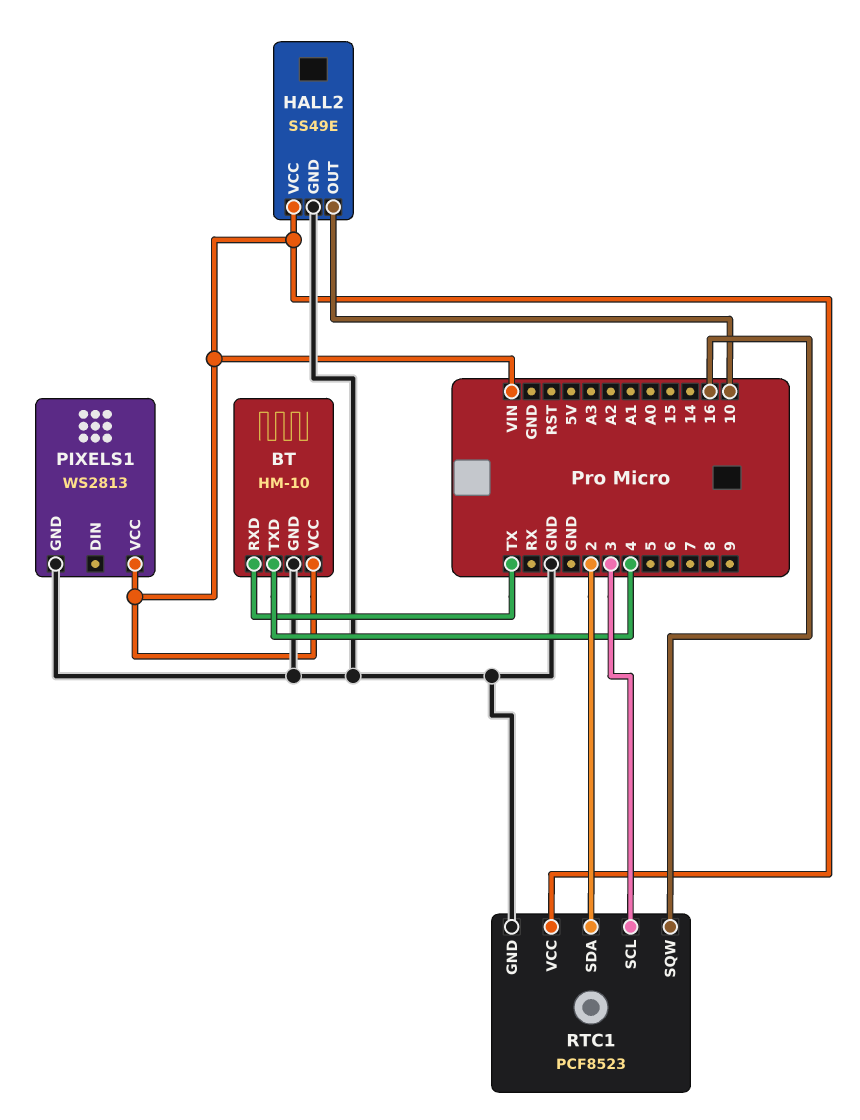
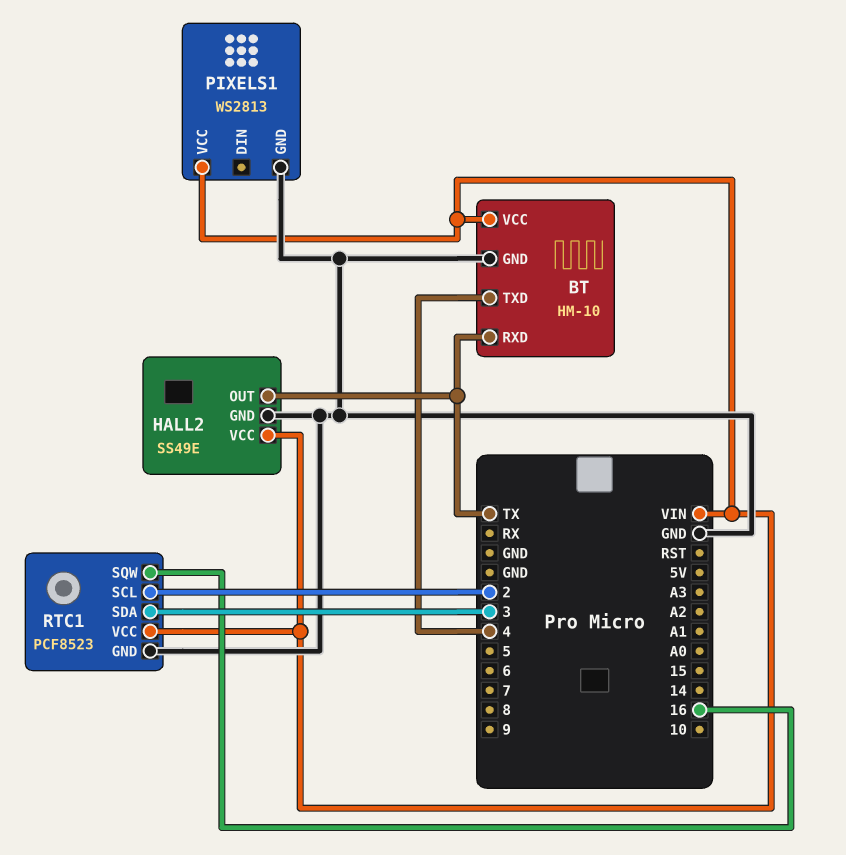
HALL2 pin OUT: 10 -> TX
RTC1 pin SCL: 3 -> 2
RTC1 pin SDA: 2 -> 3

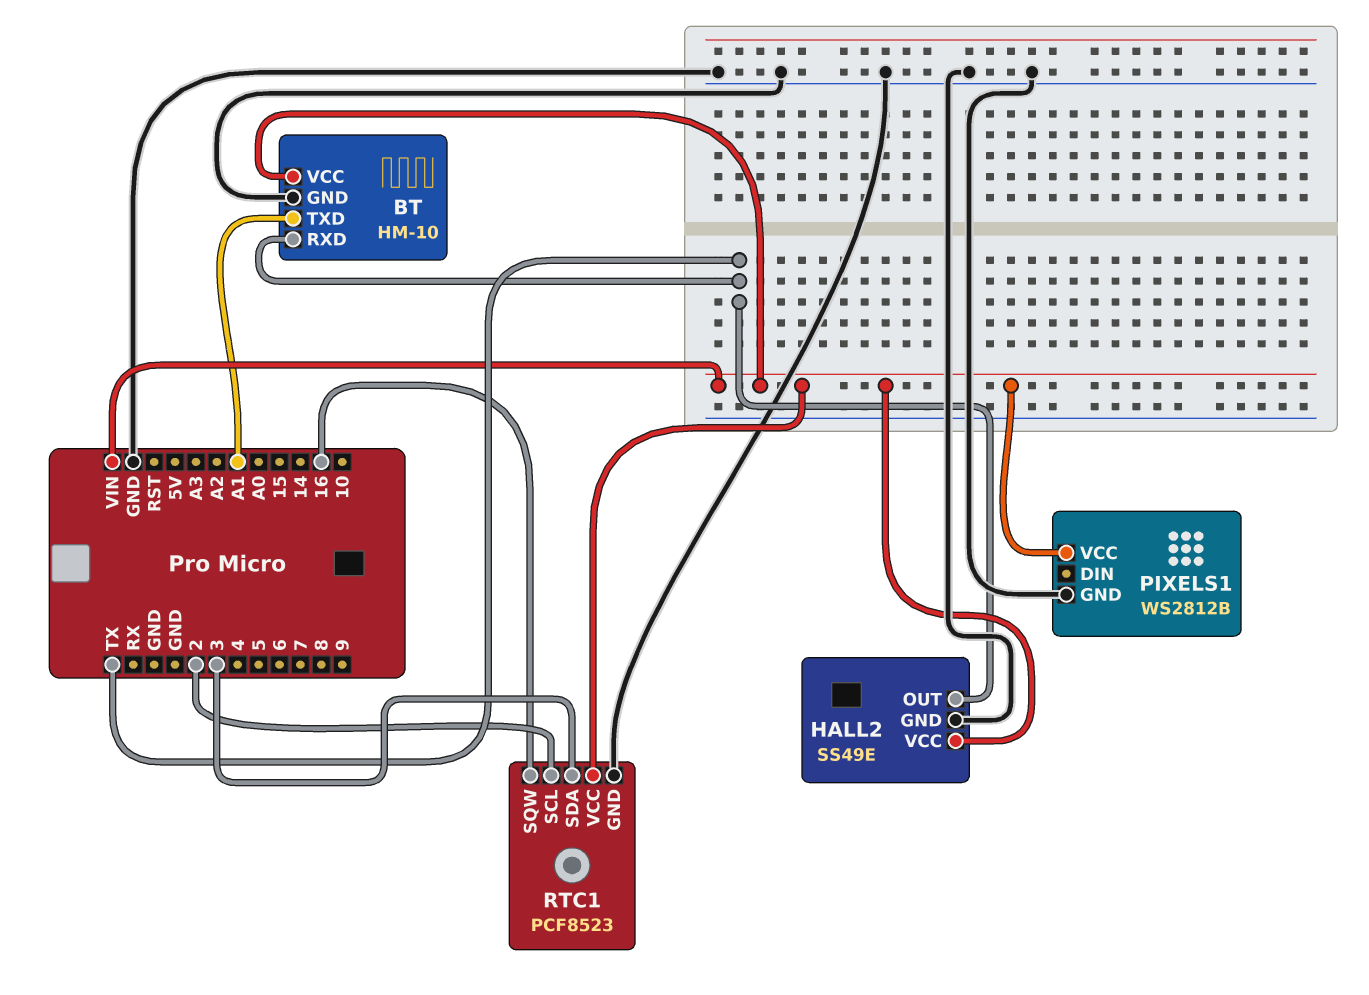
BT pin TXD: 4 -> A1
PIXELS1: WS2813 -> WS2812B

